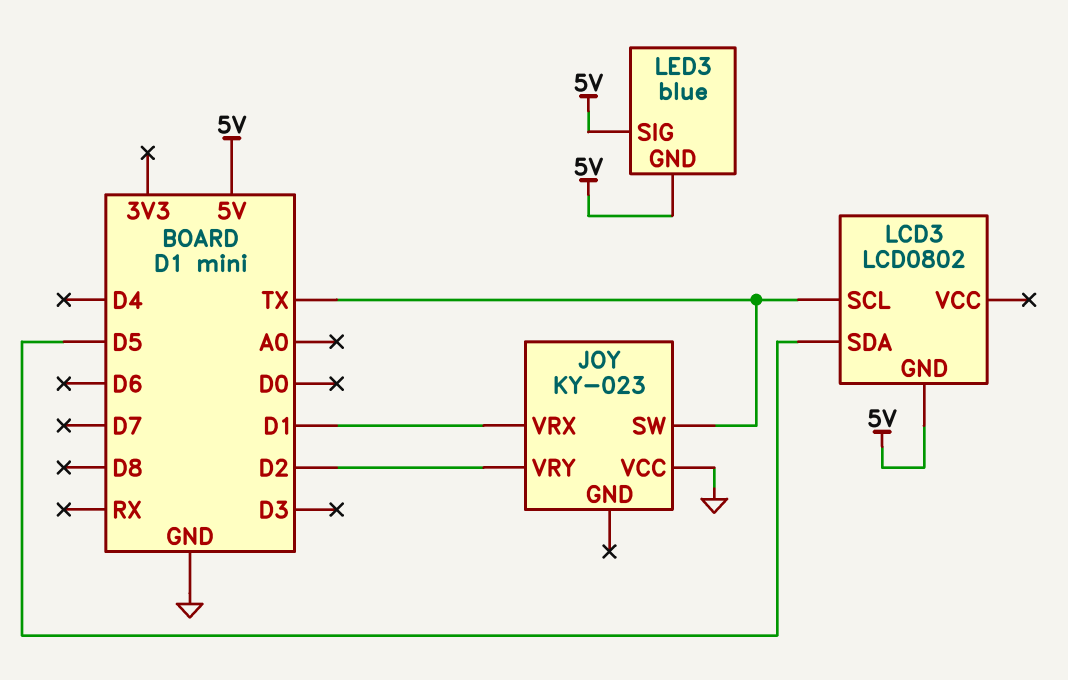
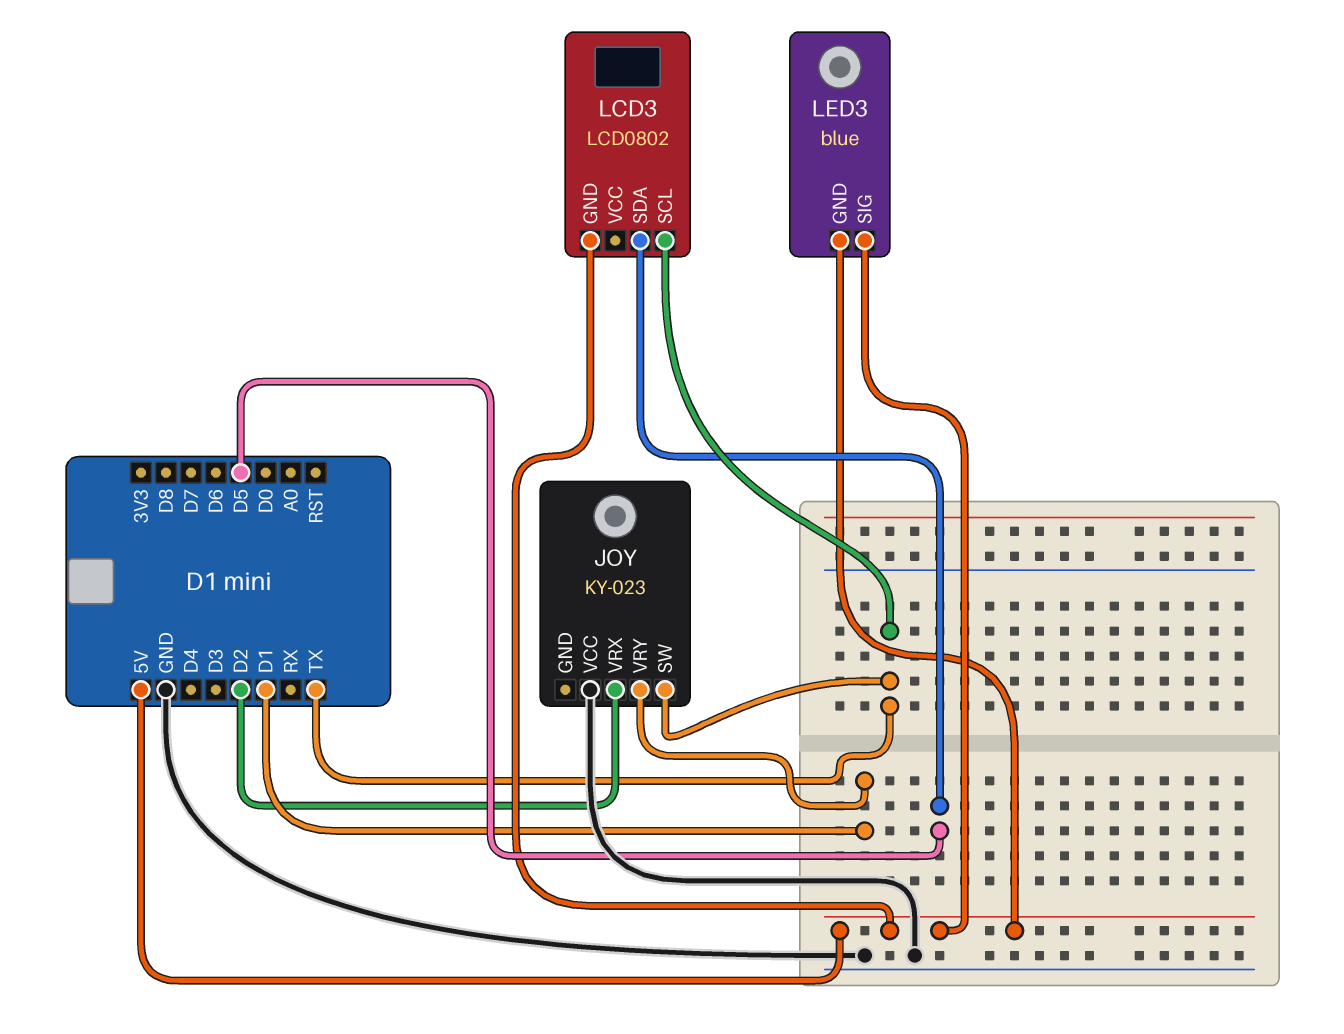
JOY pin VRX: D1 -> D2
JOY pin VRY: D2 -> D1

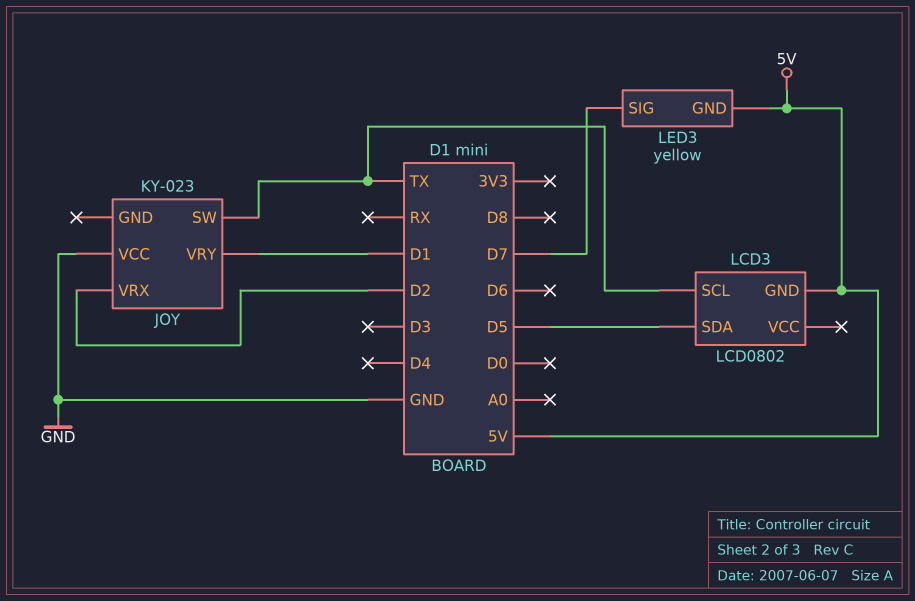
LED3: blue -> yellow
LED3 pin SIG: 5V -> D7

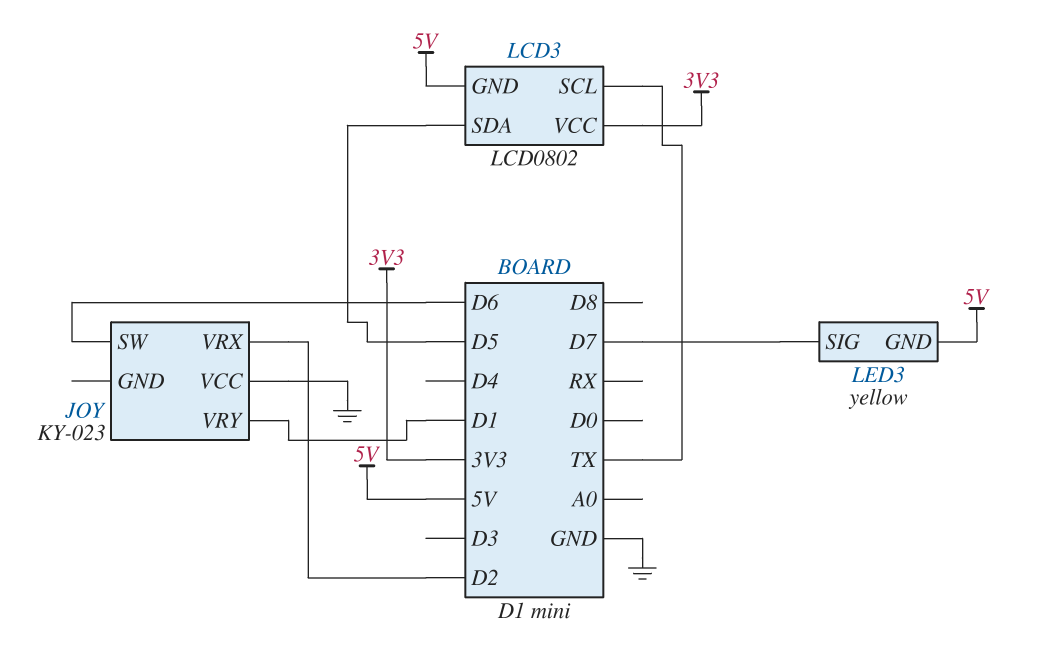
JOY pin SW: TX -> D6
LCD3 pin VCC: none -> 3V3

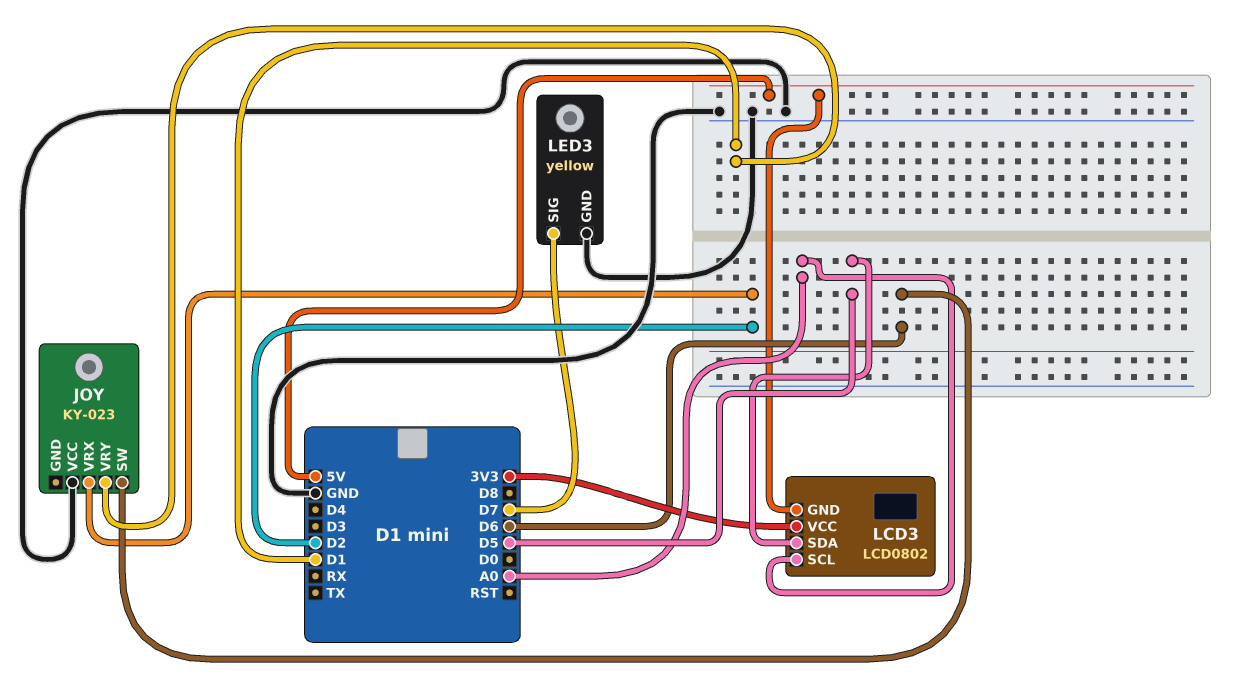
LCD3 pin SCL: TX -> A0
LED3 pin GND: 5V -> GND

